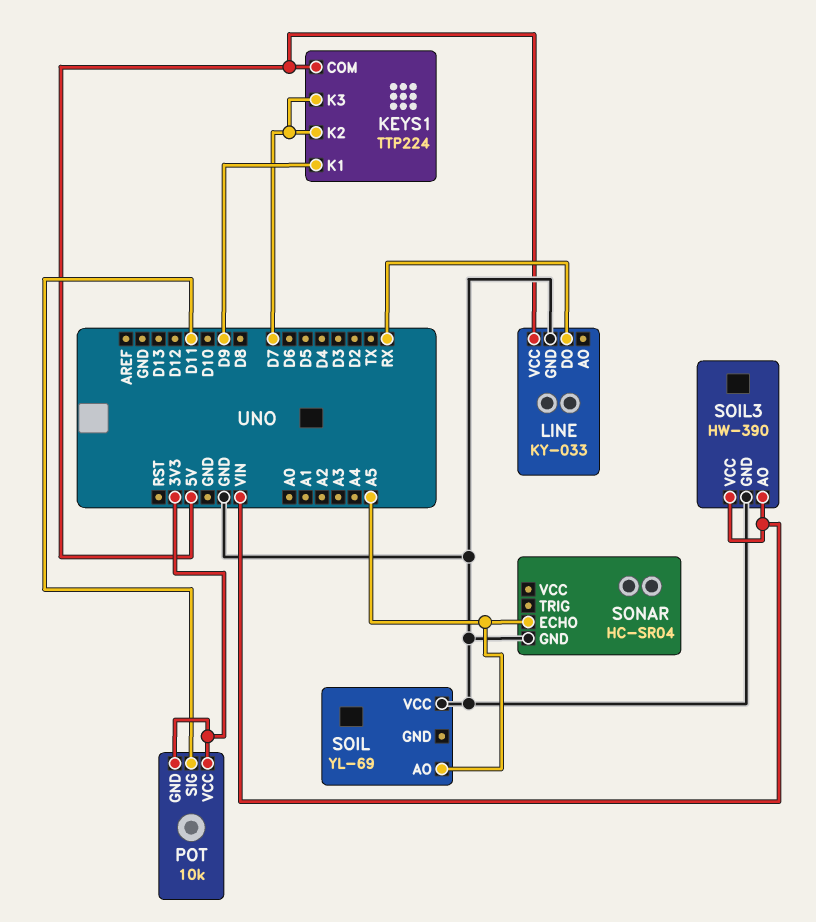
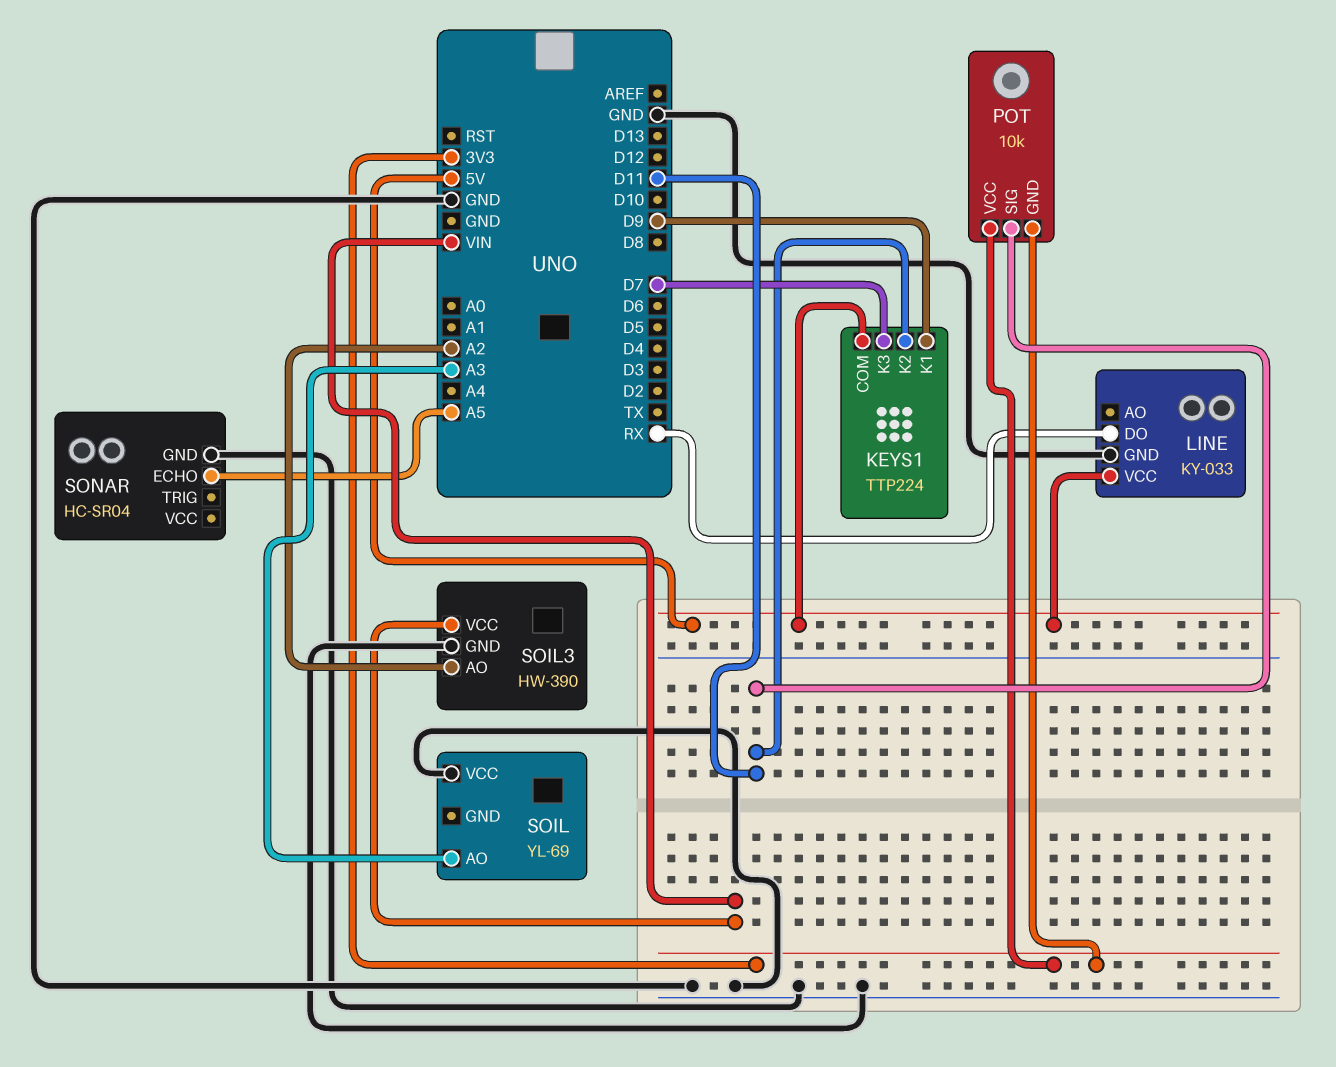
KEYS1 pin K2: D7 -> D11
SOIL pin AO: A5 -> A3
SOIL3 pin AO: VIN -> A2

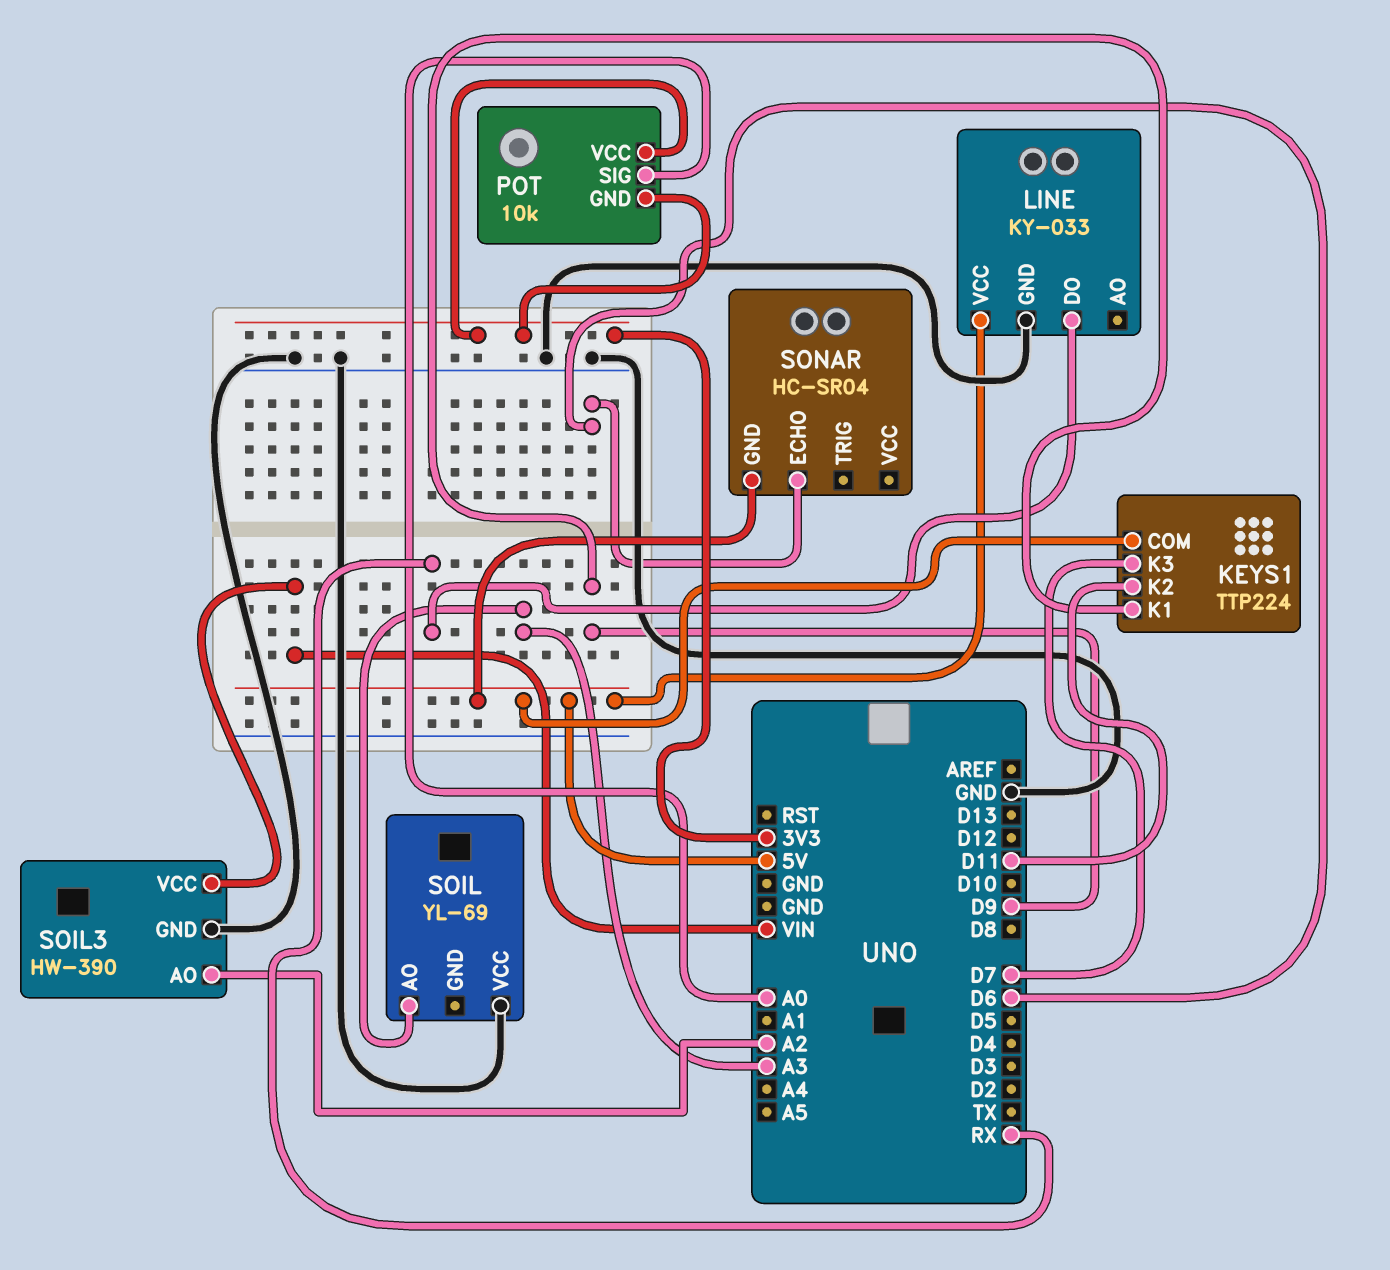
POT pin SIG: D11 -> A0
SONAR pin ECHO: A5 -> D6
SONAR pin GND: GND -> 5V

